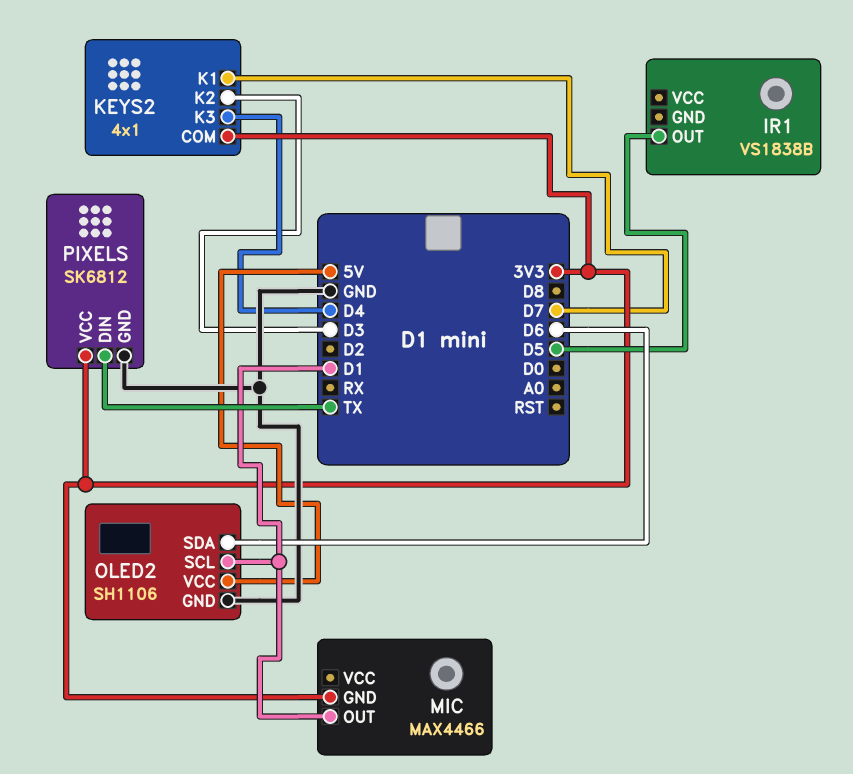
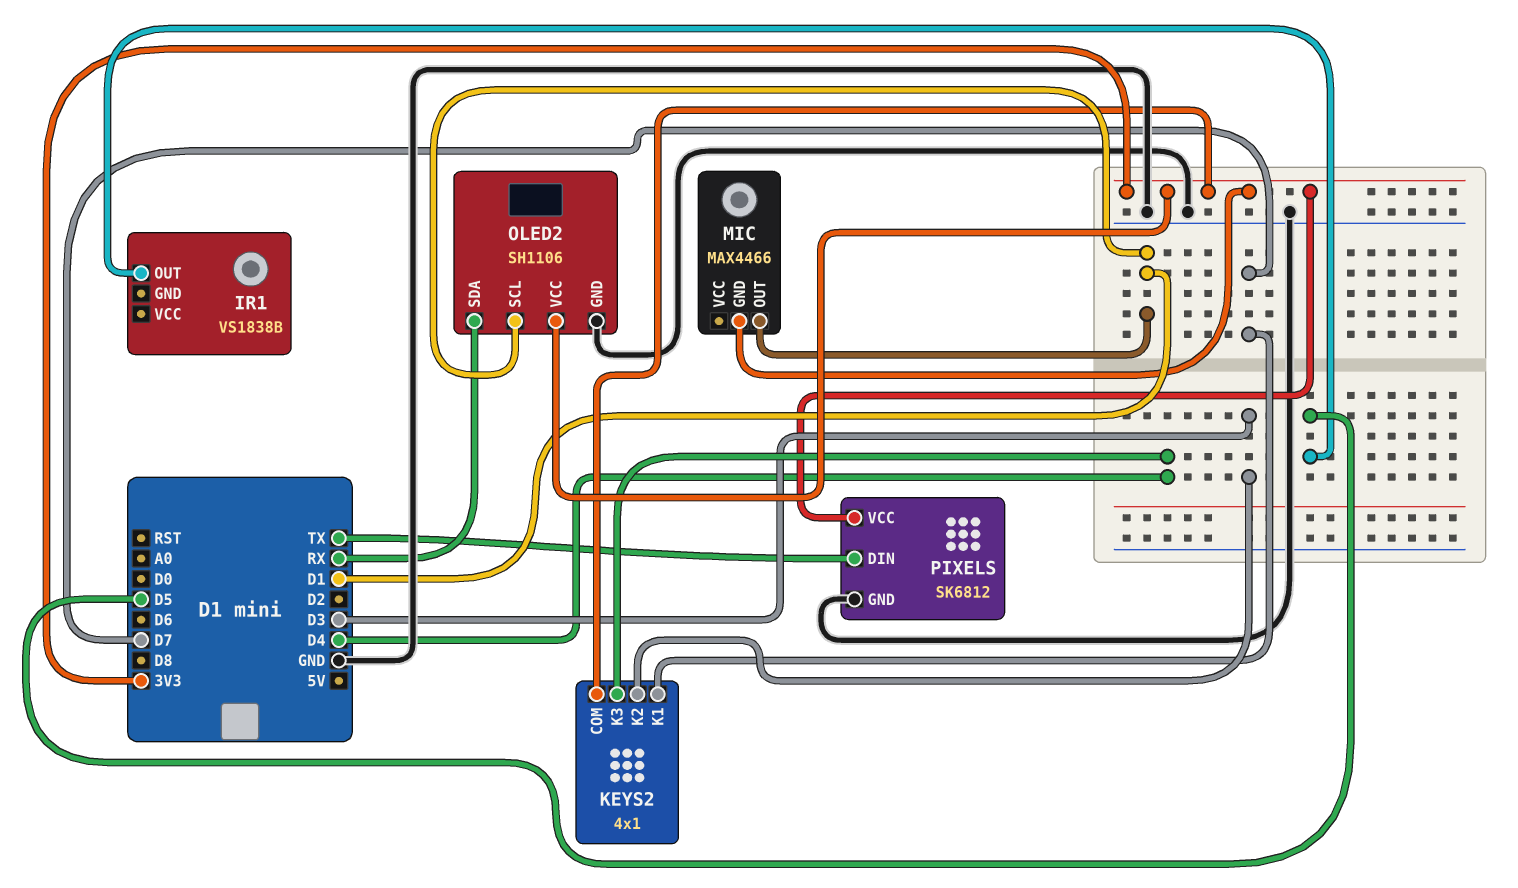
OLED2 pin SDA: D6 -> RX
OLED2 pin VCC: 5V -> 3V3

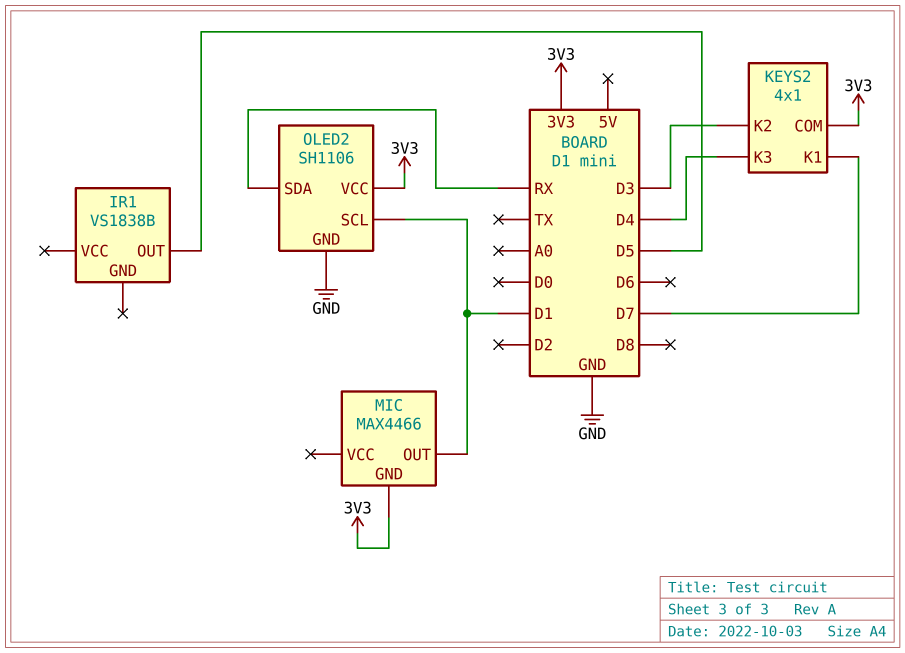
PIXELS: SK6812 -> none
PIXELS pin DIN: TX -> none
PIXELS pin GND: GND -> none
PIXELS pin VCC: 3V3 -> none

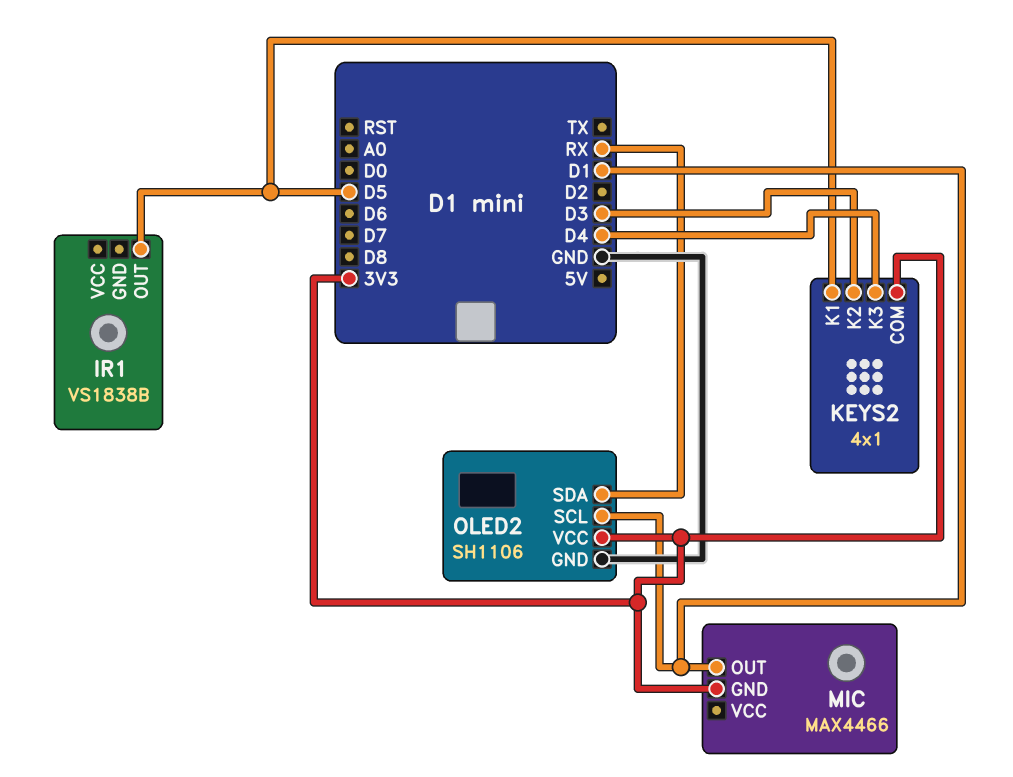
KEYS2 pin K1: D7 -> D5

